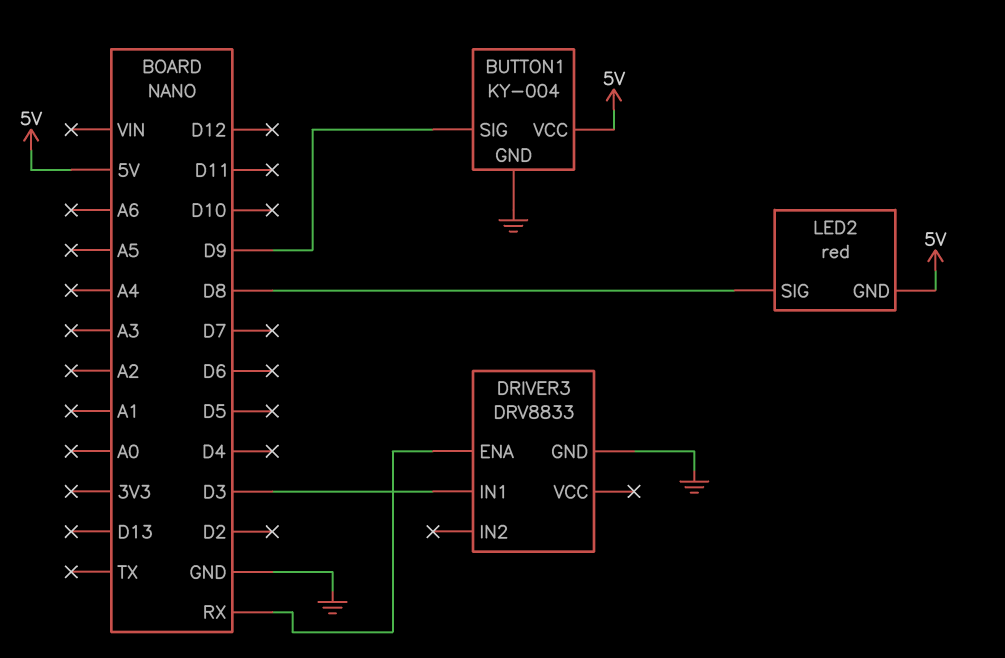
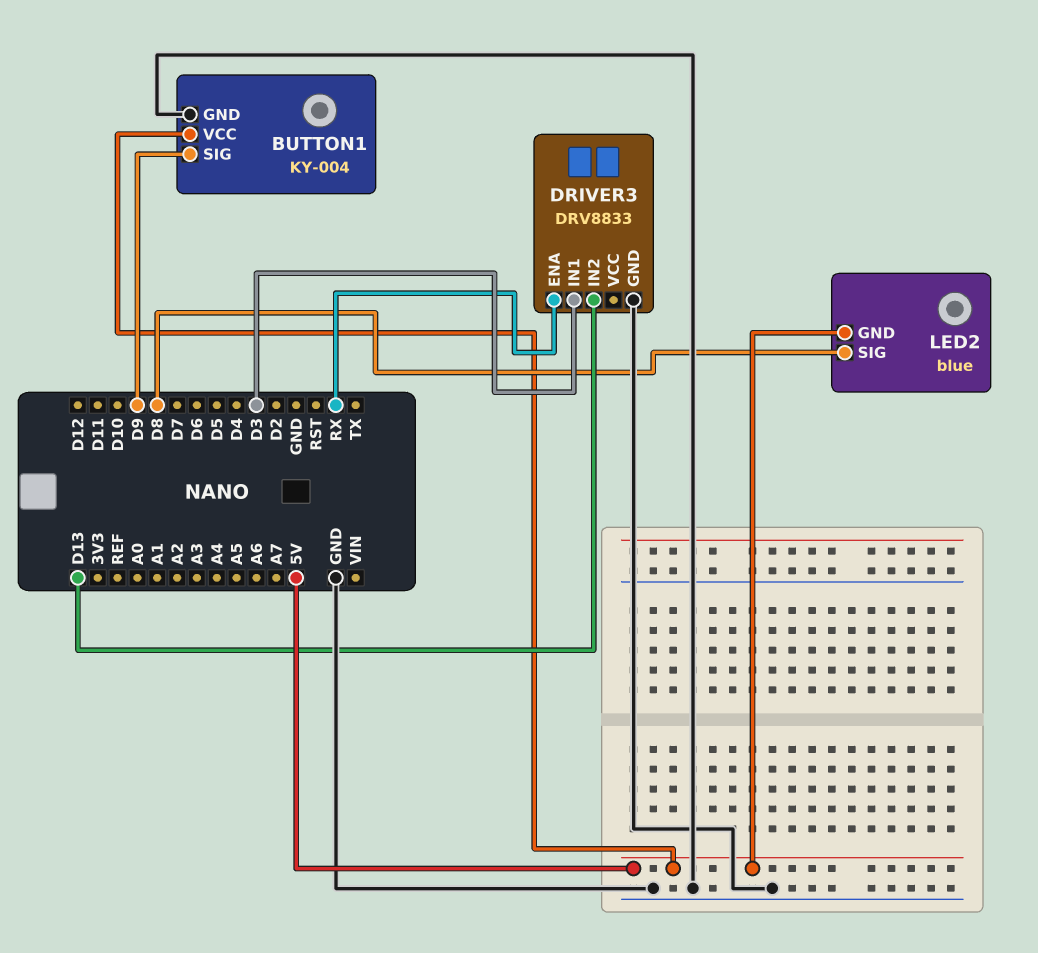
DRIVER3 pin IN2: none -> D13
LED2: red -> blue

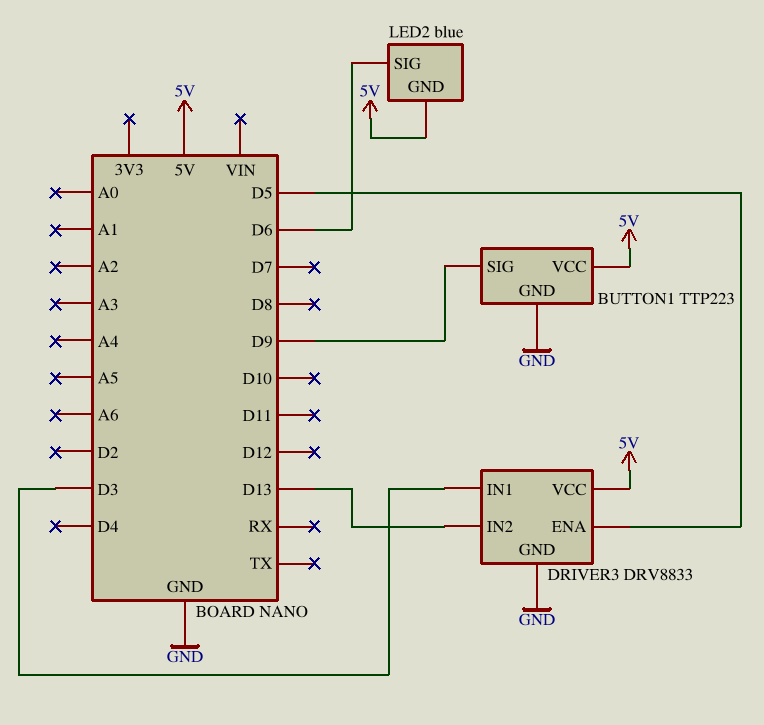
BUTTON1: KY-004 -> TTP223
DRIVER3 pin ENA: RX -> D5
DRIVER3 pin VCC: none -> 5V
LED2 pin SIG: D8 -> D6

